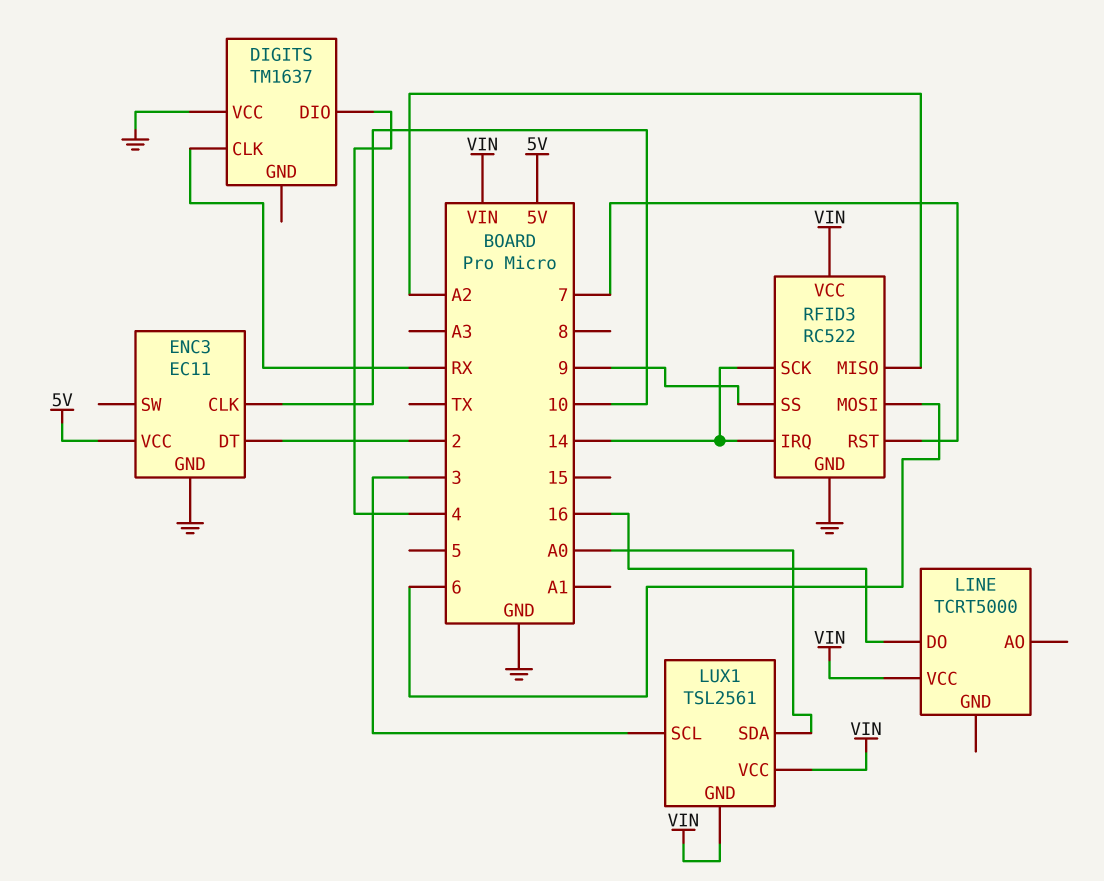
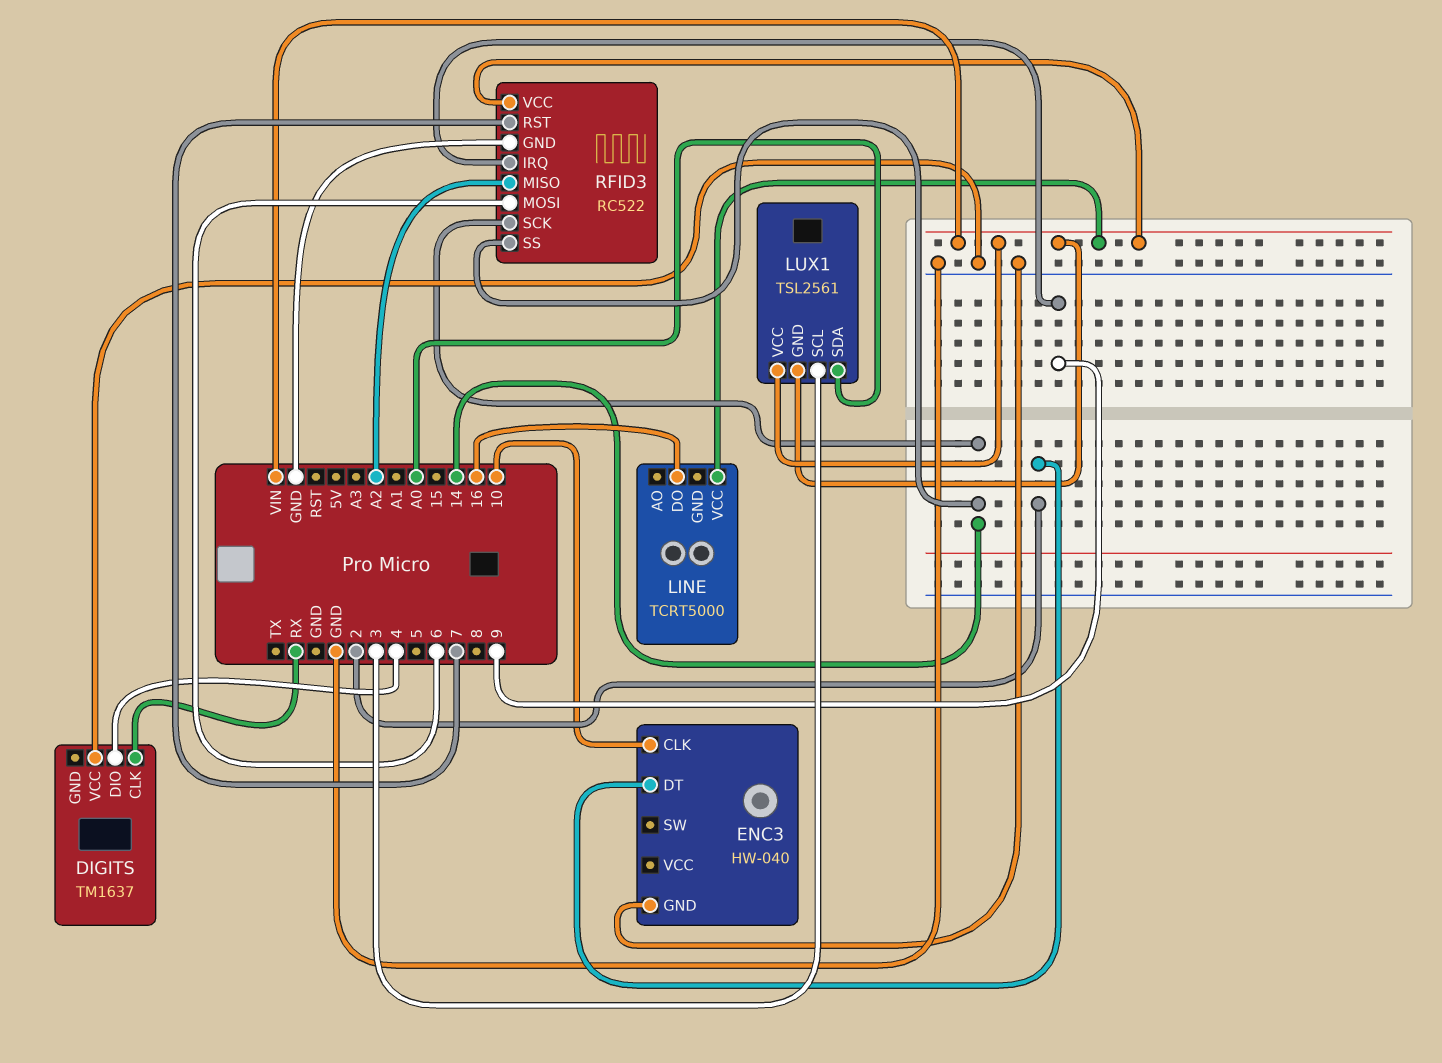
ENC3: EC11 -> HW-040
ENC3 pin VCC: 5V -> none
RFID3 pin IRQ: 14 -> 9
RFID3 pin SS: 9 -> 14

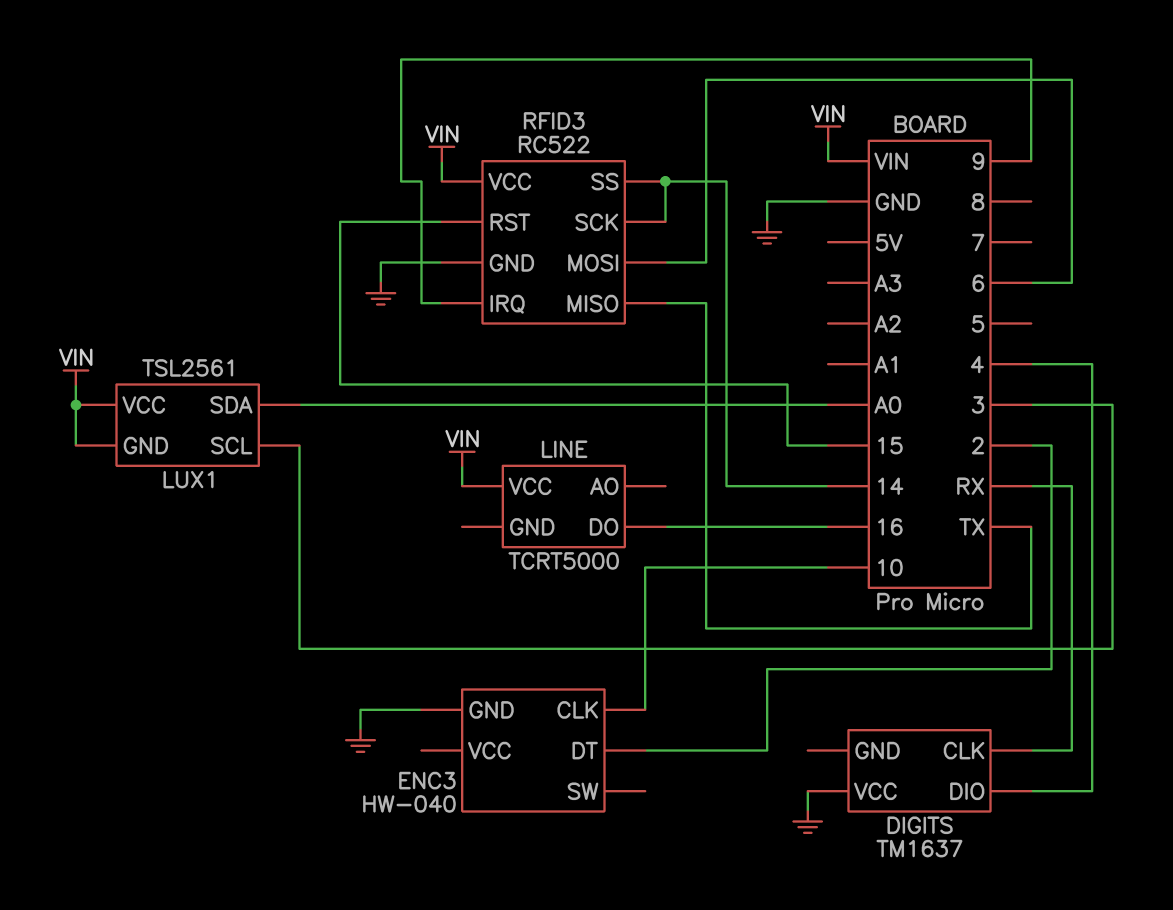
RFID3 pin MISO: A2 -> TX
RFID3 pin RST: 7 -> 15

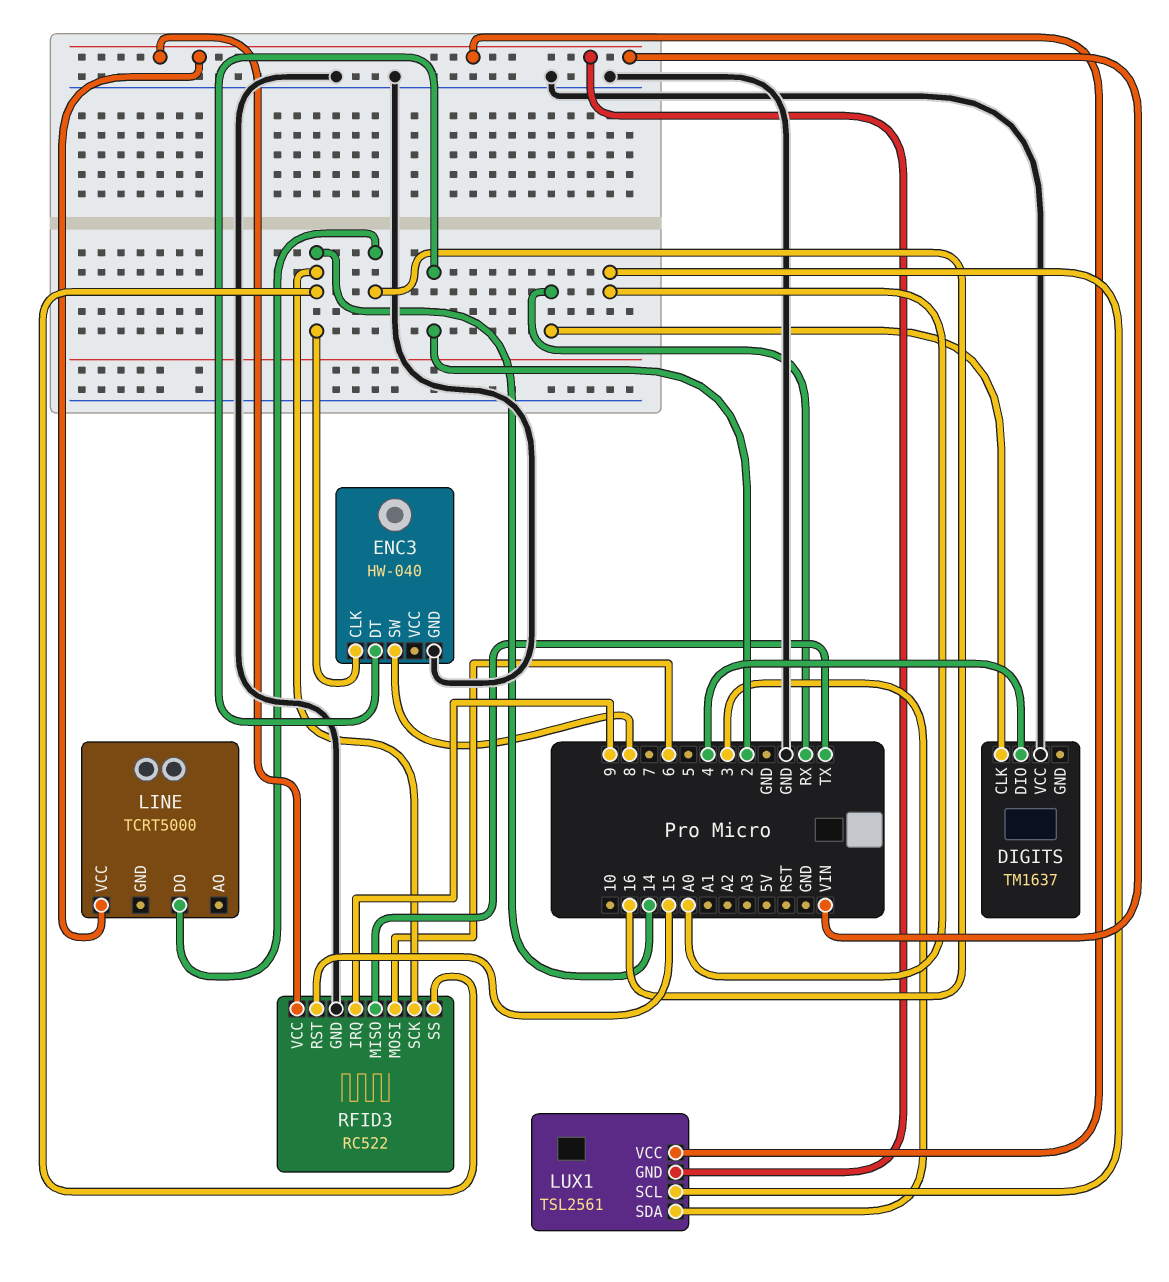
ENC3 pin CLK: 10 -> 14
ENC3 pin SW: none -> 8
LUX1 pin SCL: 3 -> A0
LUX1 pin SDA: A0 -> 3

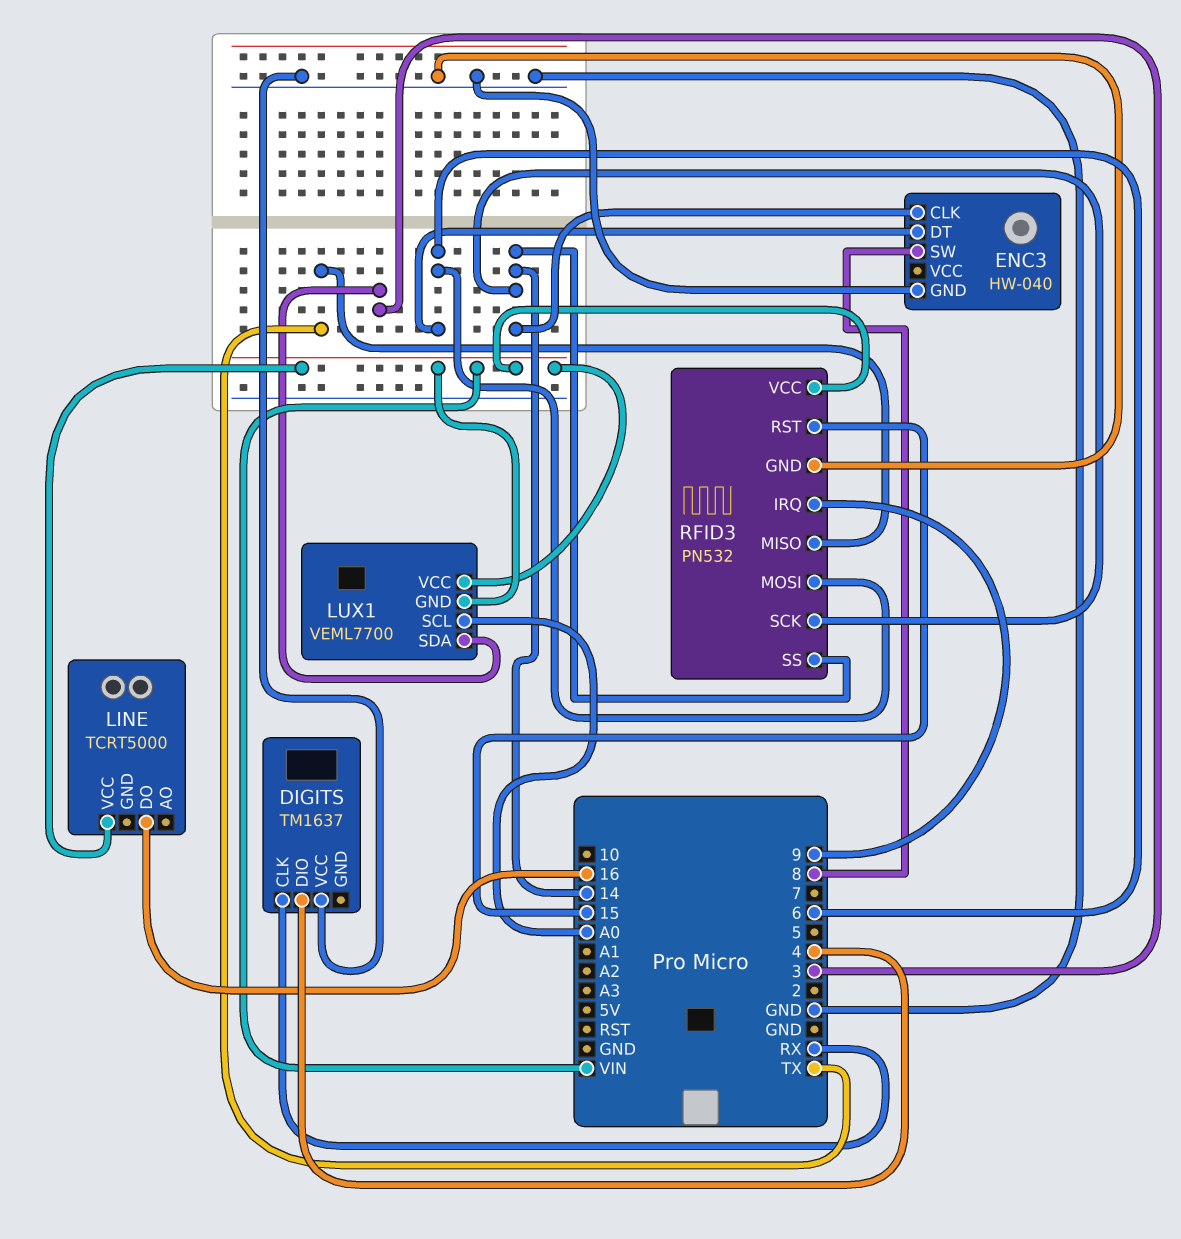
ENC3 pin DT: 2 -> 6
LUX1: TSL2561 -> VEML7700
RFID3: RC522 -> PN532

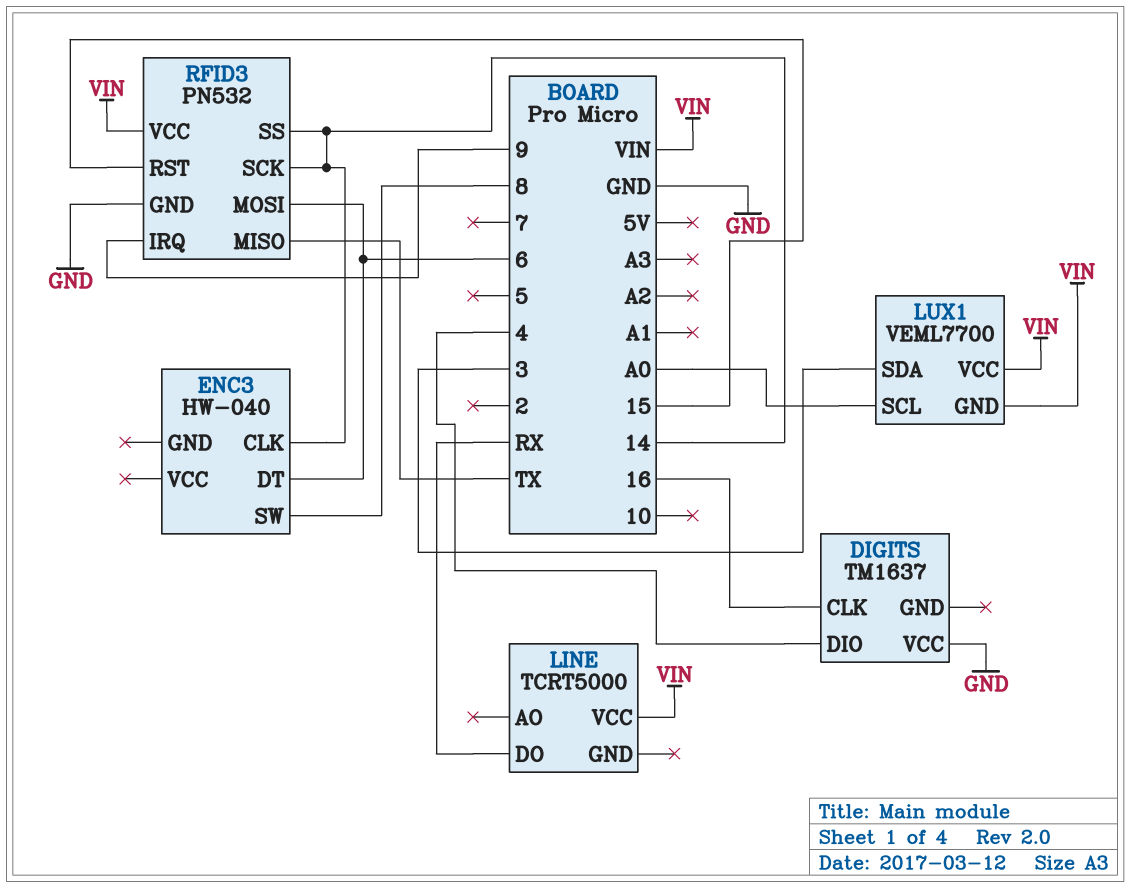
DIGITS pin CLK: RX -> 16
ENC3 pin GND: GND -> none
LINE pin DO: 16 -> RX

